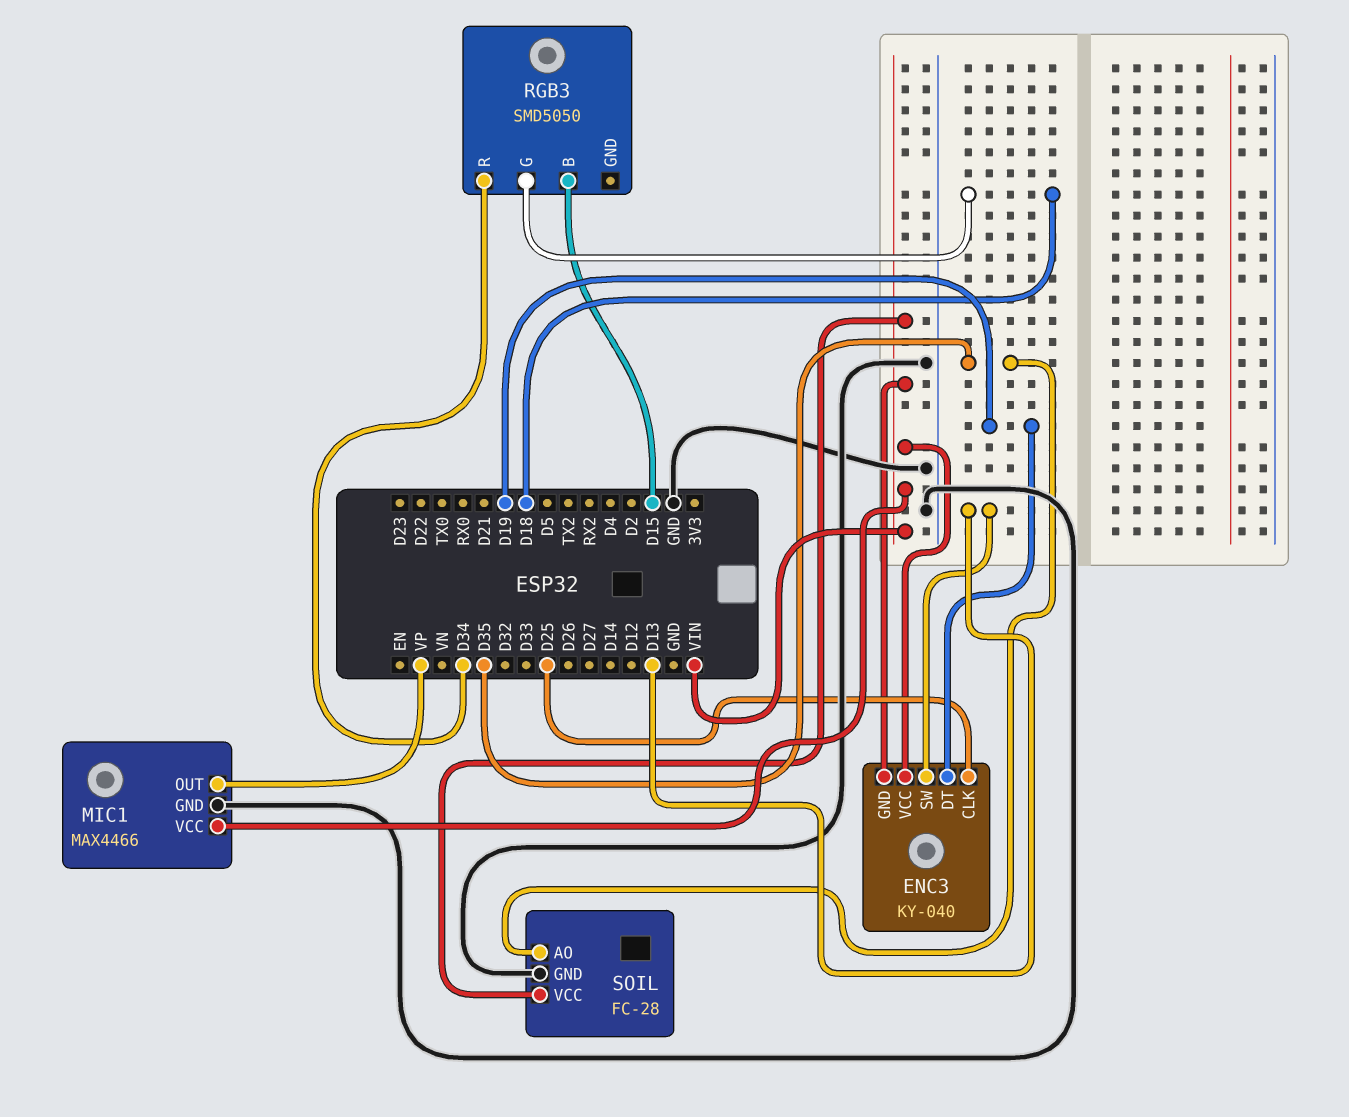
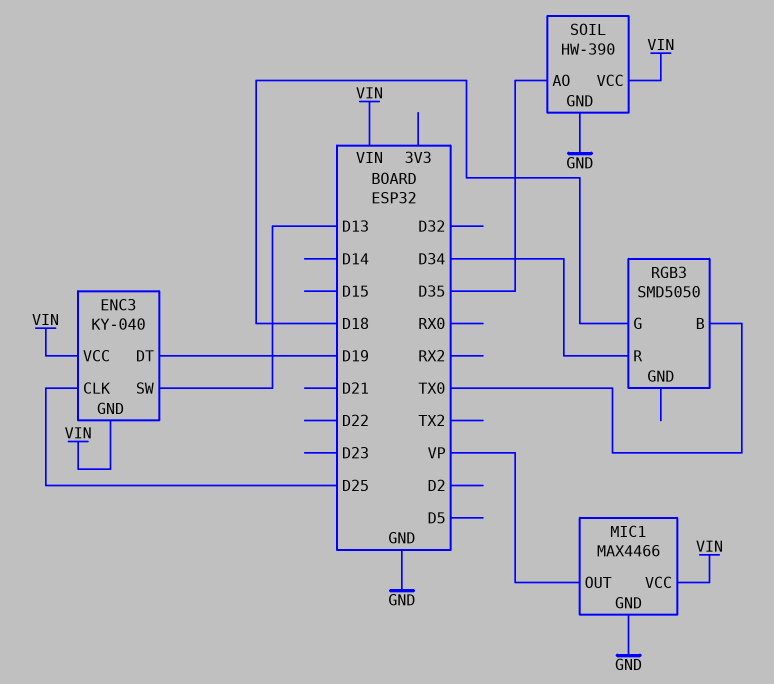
RGB3 pin B: D15 -> TX0
SOIL: FC-28 -> HW-390

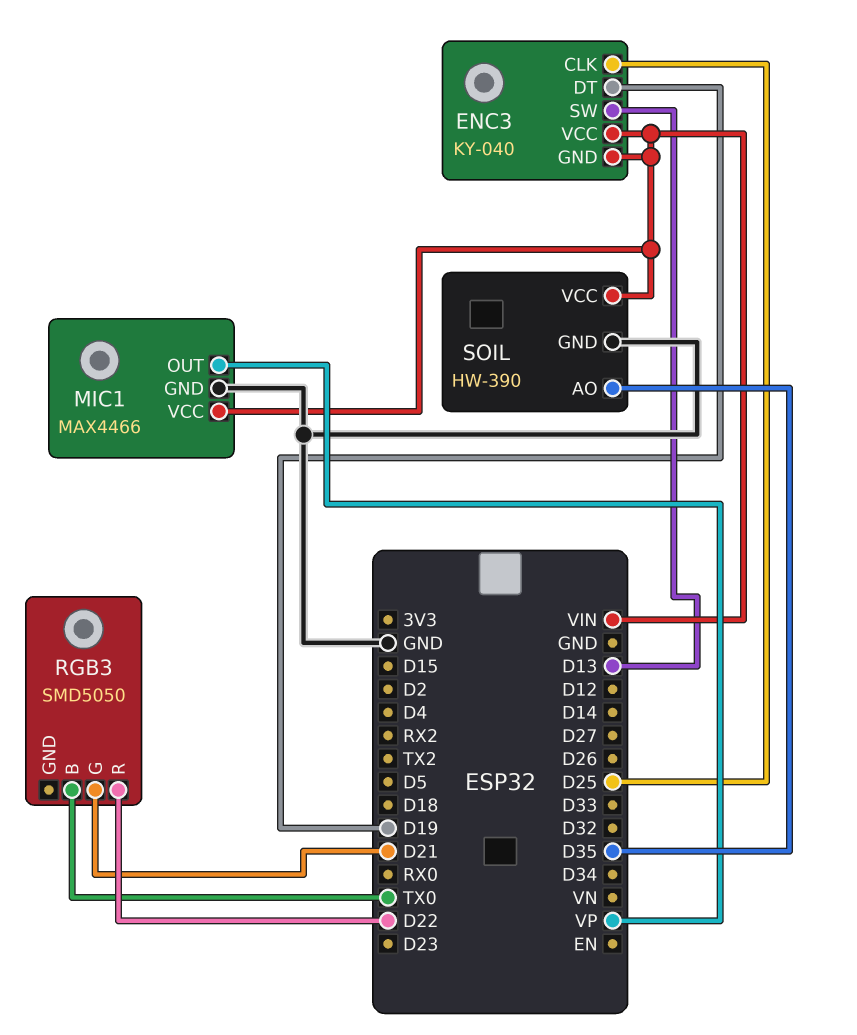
RGB3 pin G: D18 -> D21
RGB3 pin R: D34 -> D22

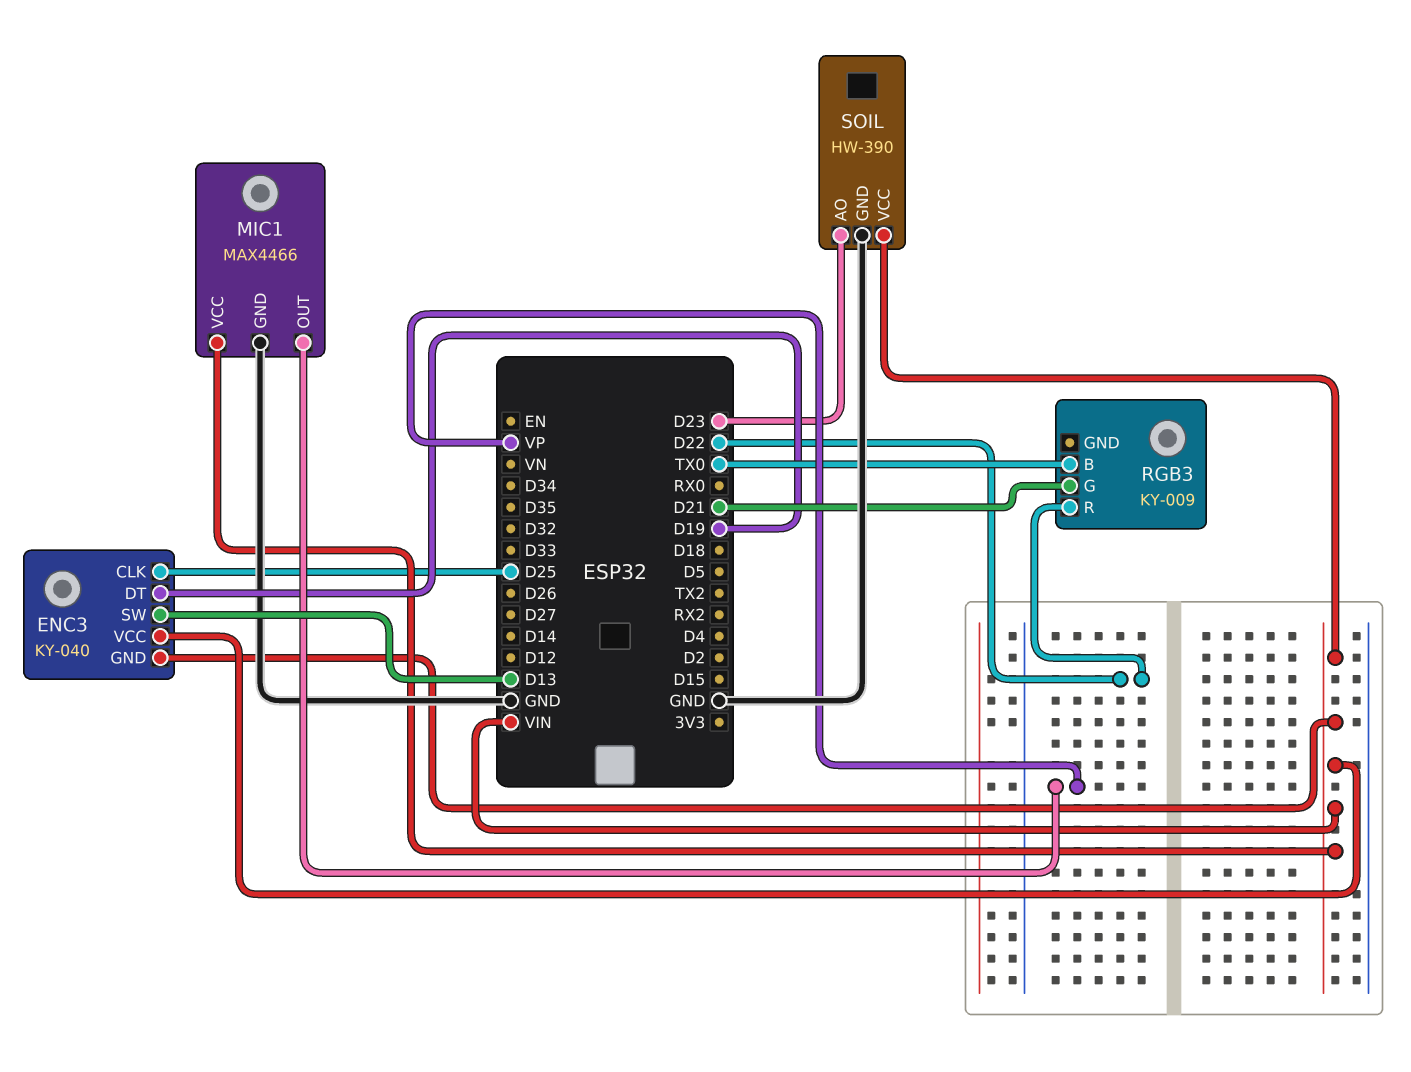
RGB3: SMD5050 -> KY-009
SOIL pin AO: D35 -> D23

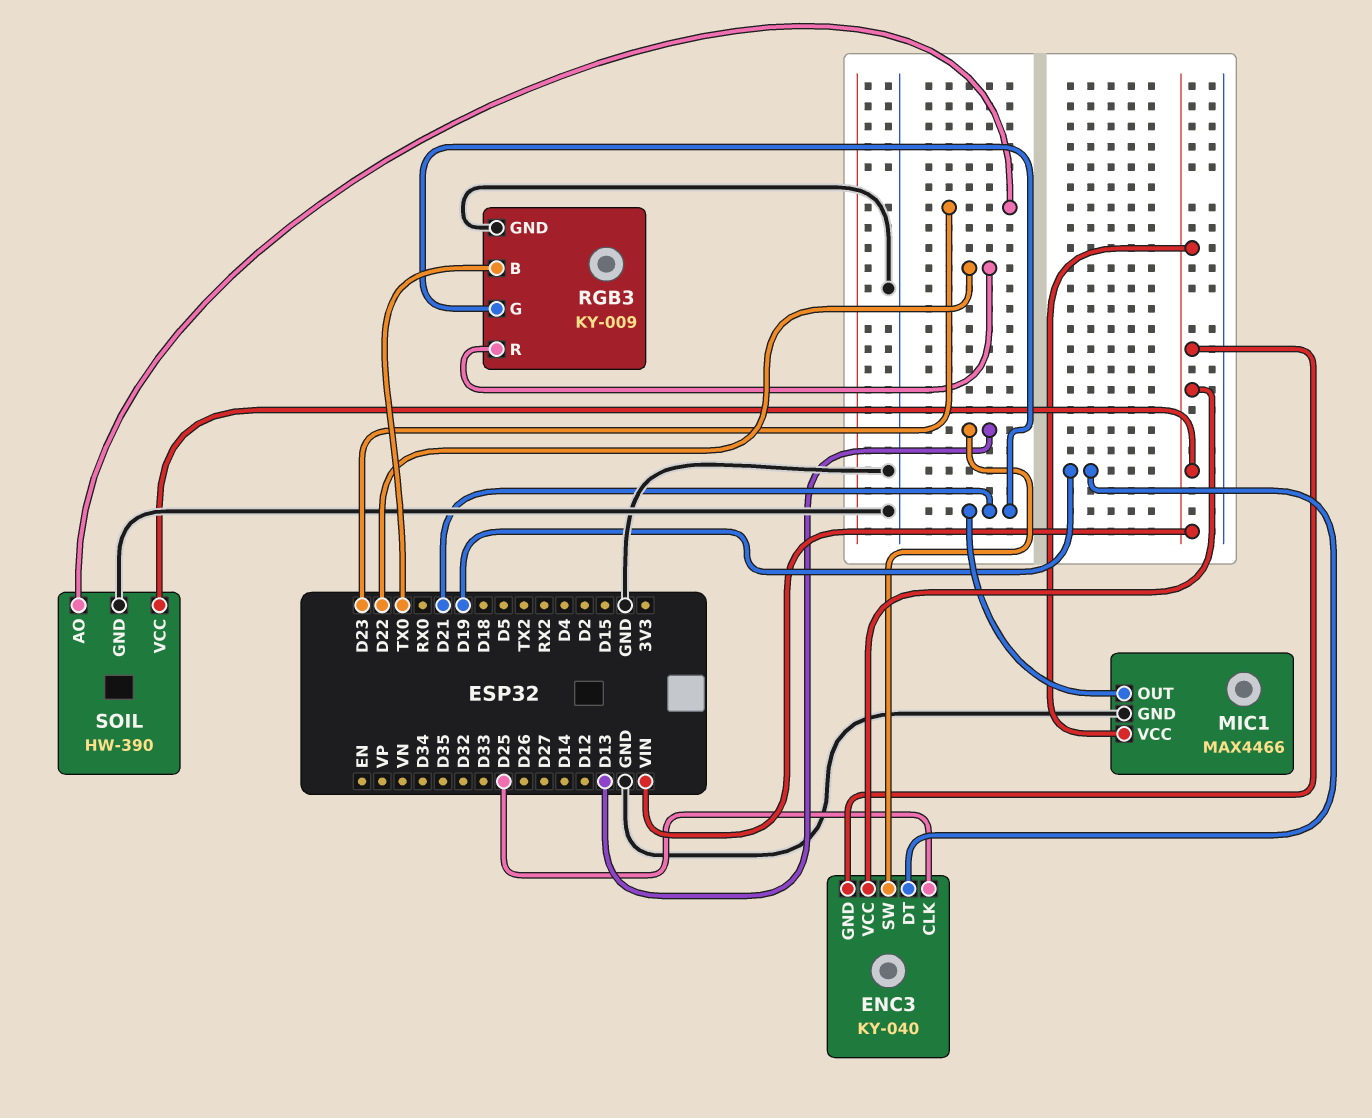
MIC1 pin OUT: VP -> D21
RGB3 pin GND: none -> GND

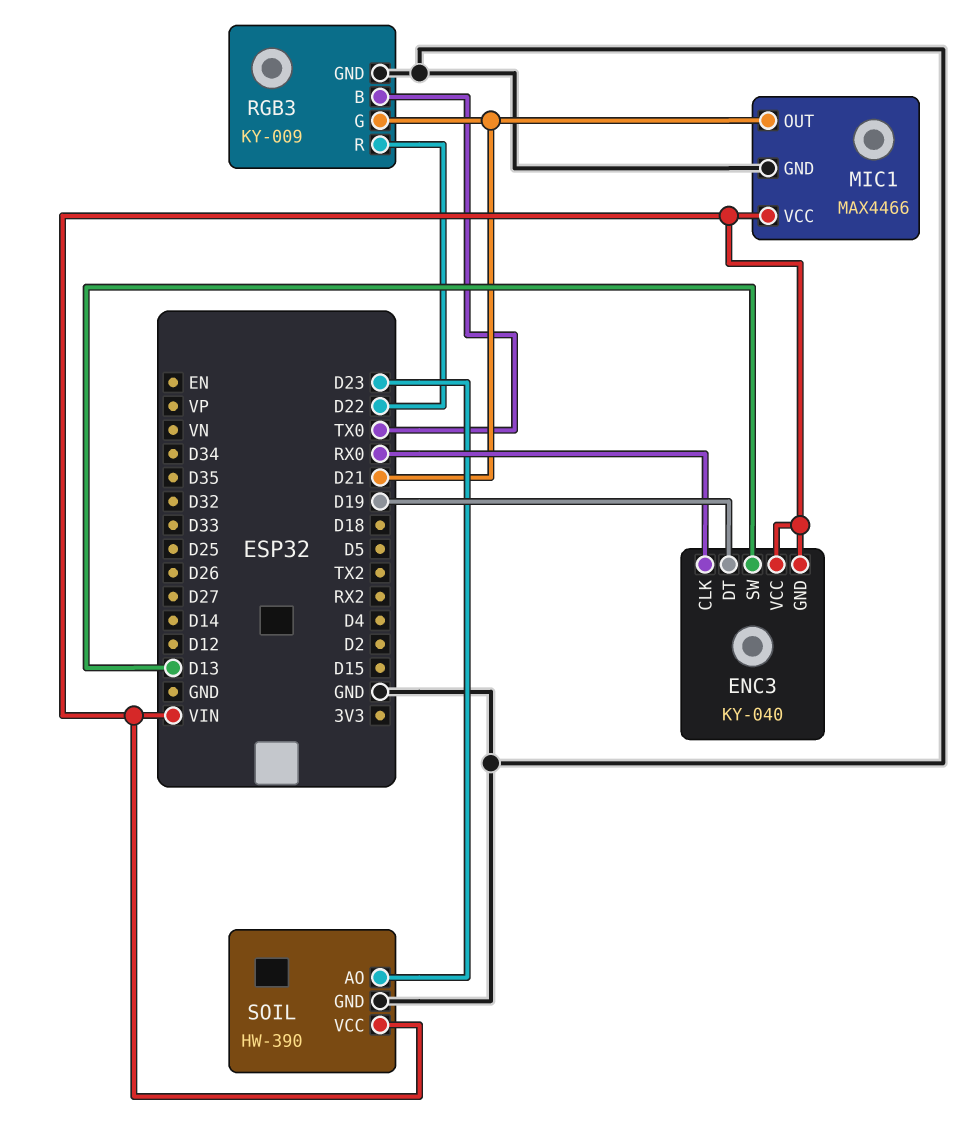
ENC3 pin CLK: D25 -> RX0

